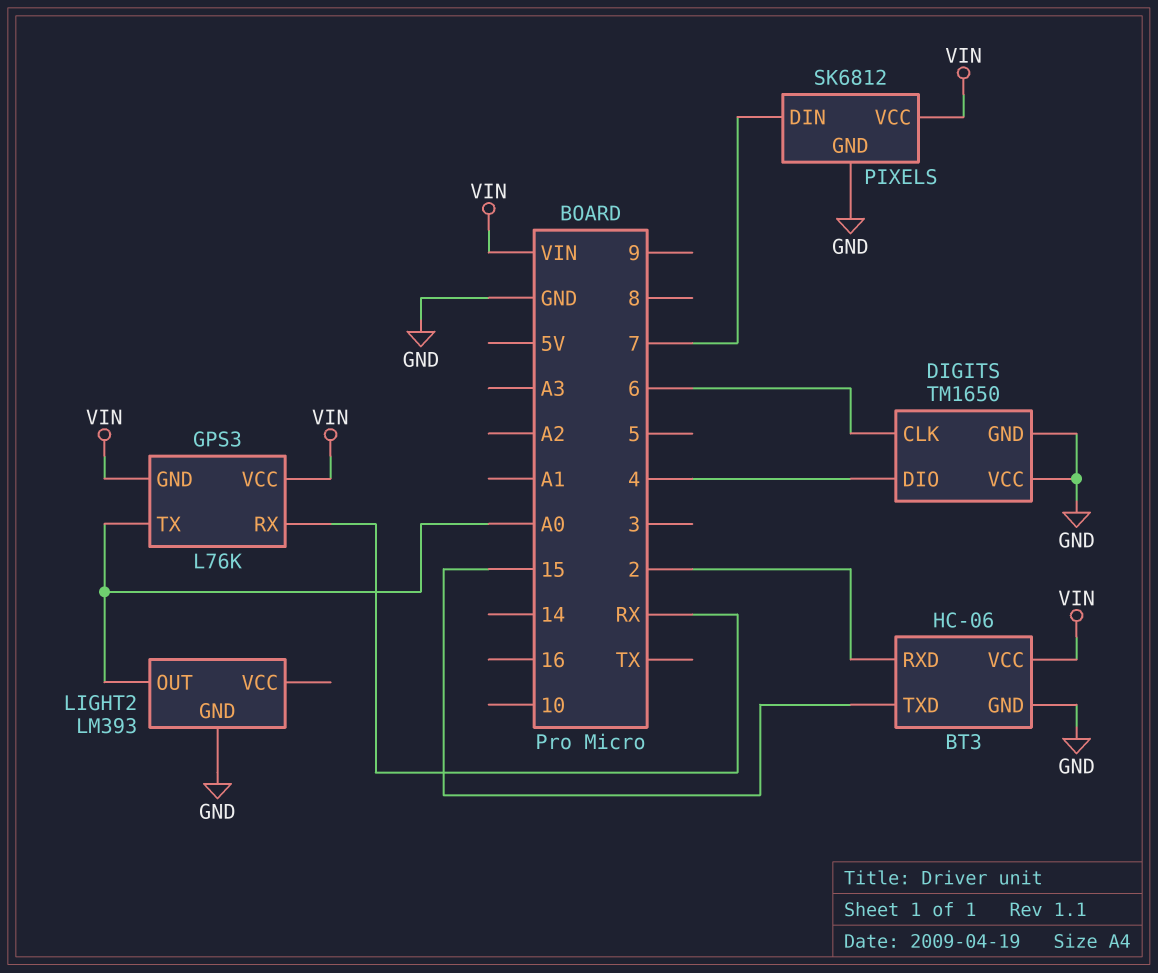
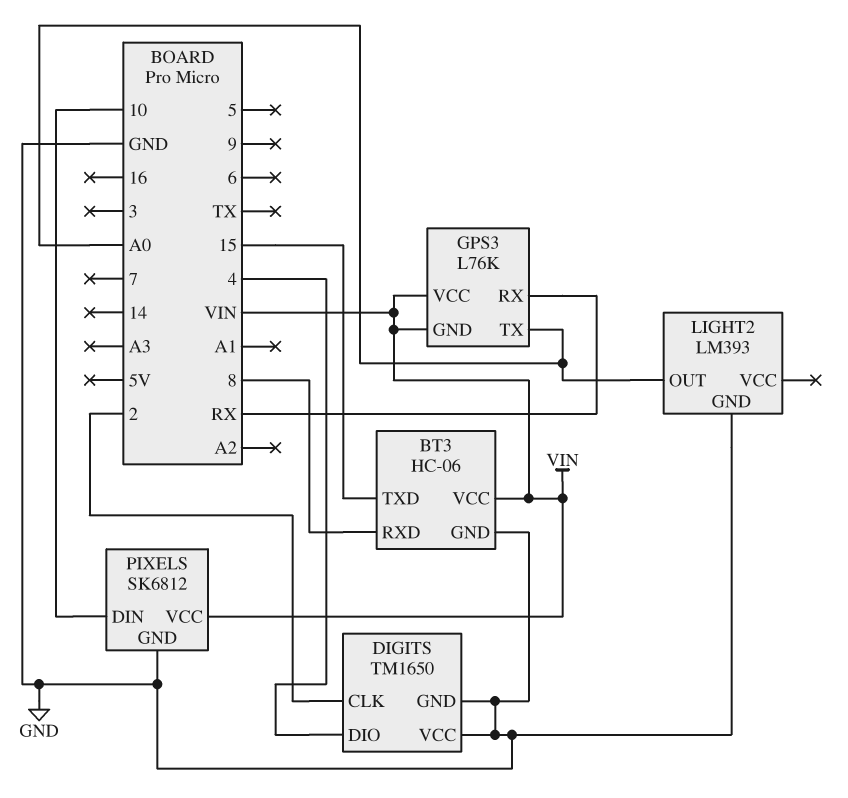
BT3 pin RXD: 2 -> 8
DIGITS pin CLK: 6 -> 2
PIXELS pin DIN: 7 -> 10

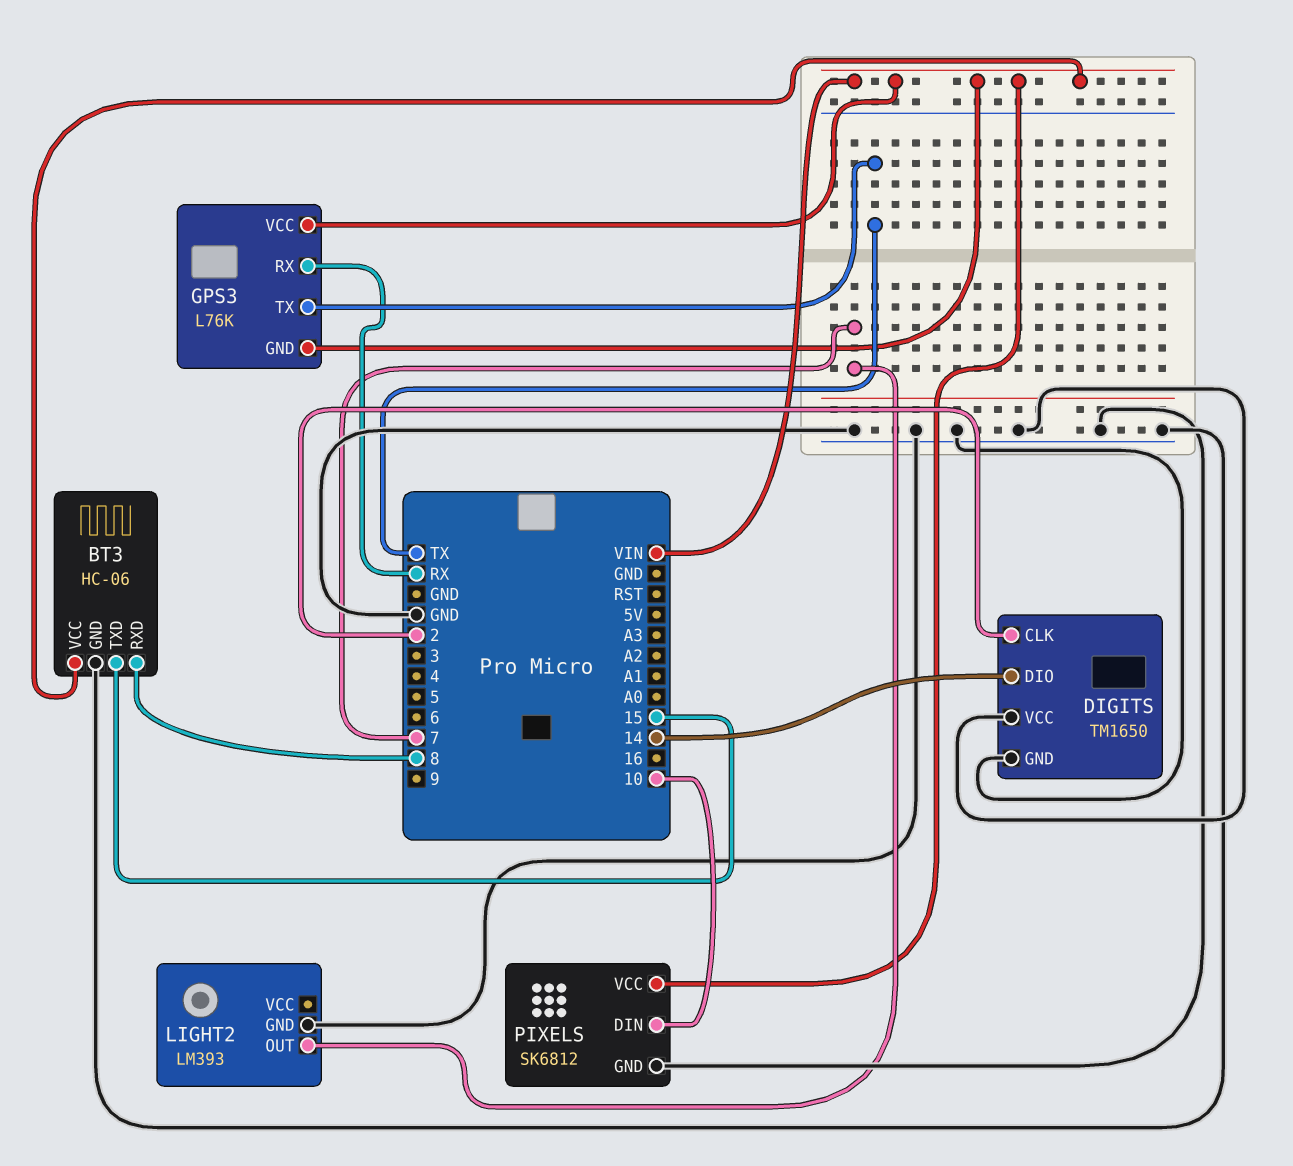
DIGITS pin DIO: 4 -> 14
GPS3 pin TX: A0 -> TX
LIGHT2 pin OUT: A0 -> 7

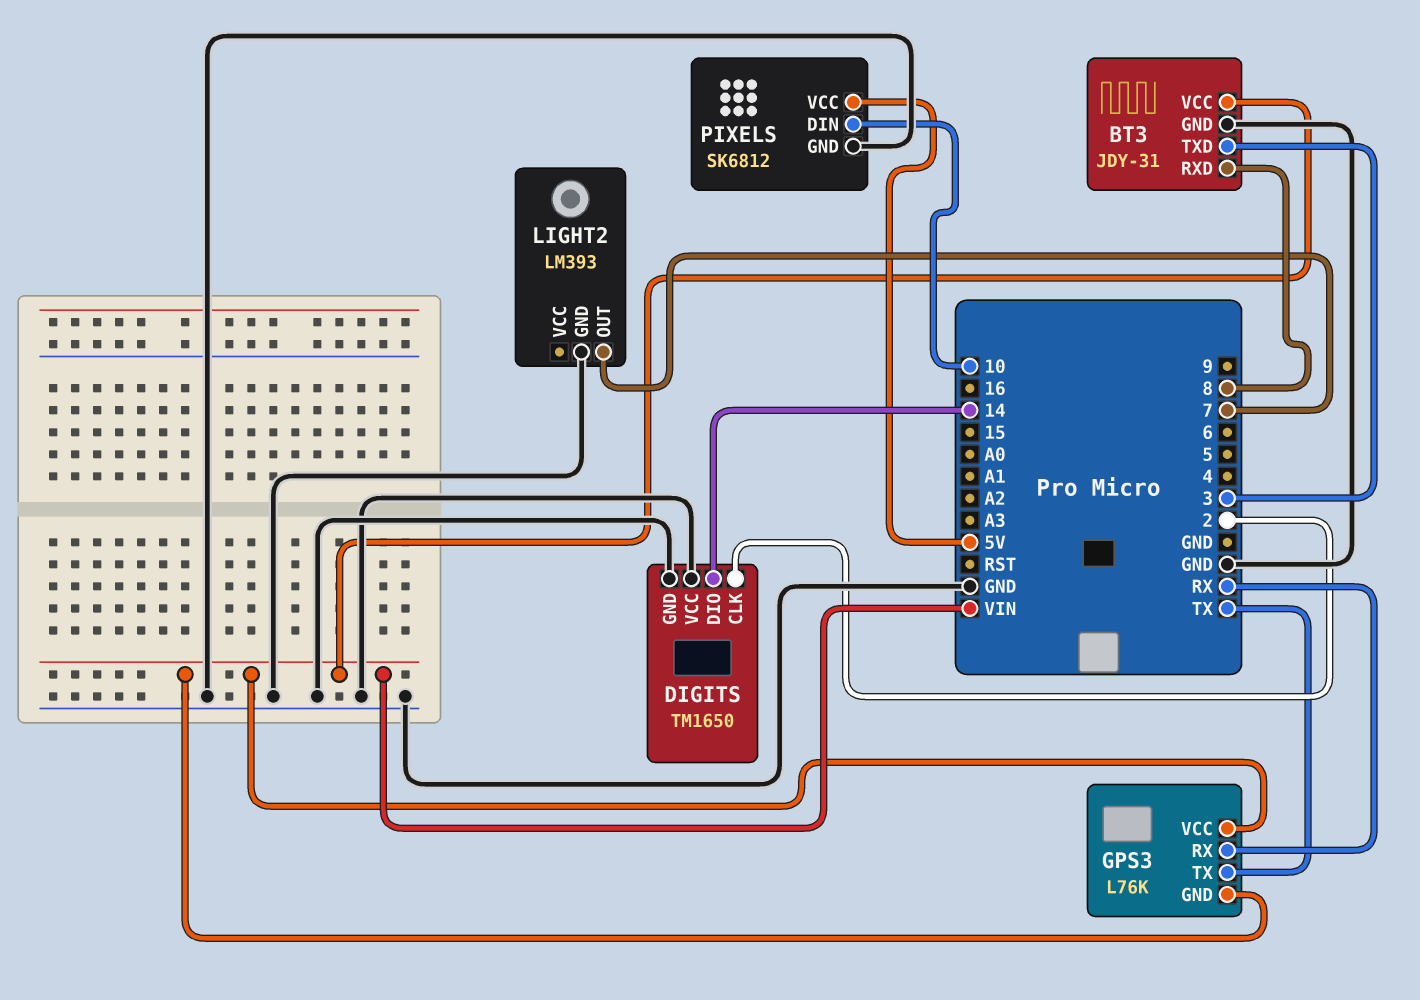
BT3: HC-06 -> JDY-31
BT3 pin TXD: 15 -> 3
PIXELS pin VCC: VIN -> 5V

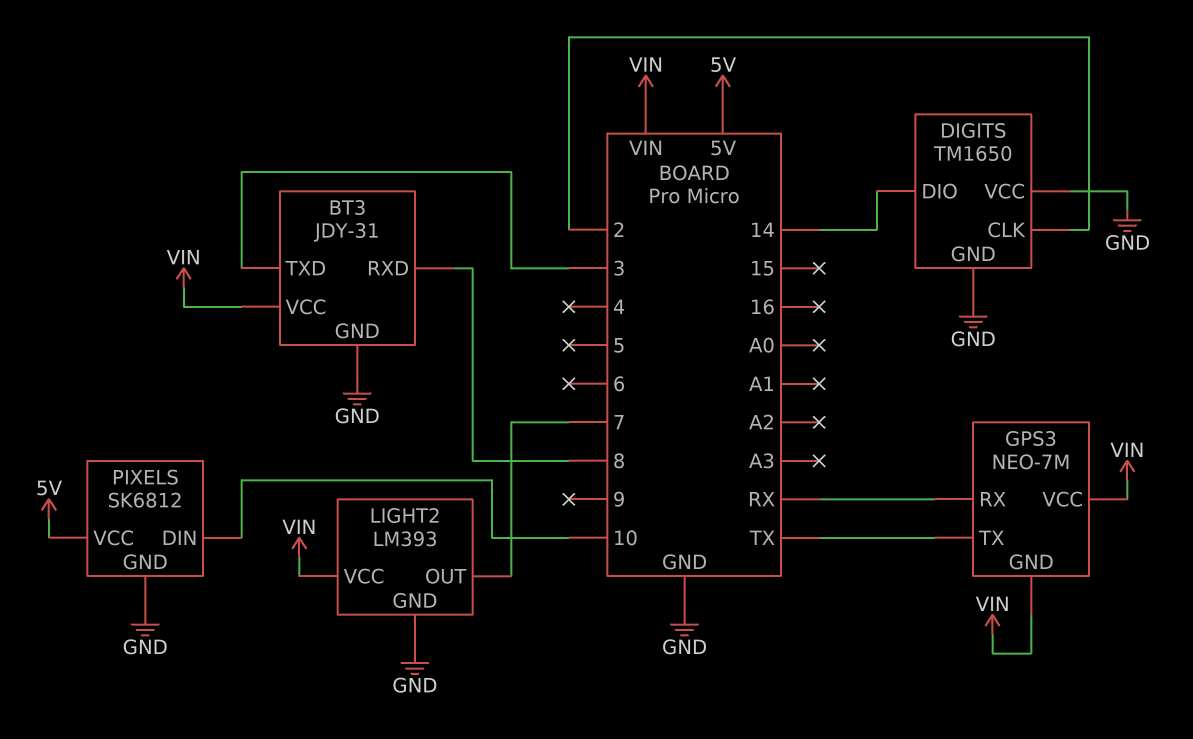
GPS3: L76K -> NEO-7M
LIGHT2 pin VCC: none -> VIN

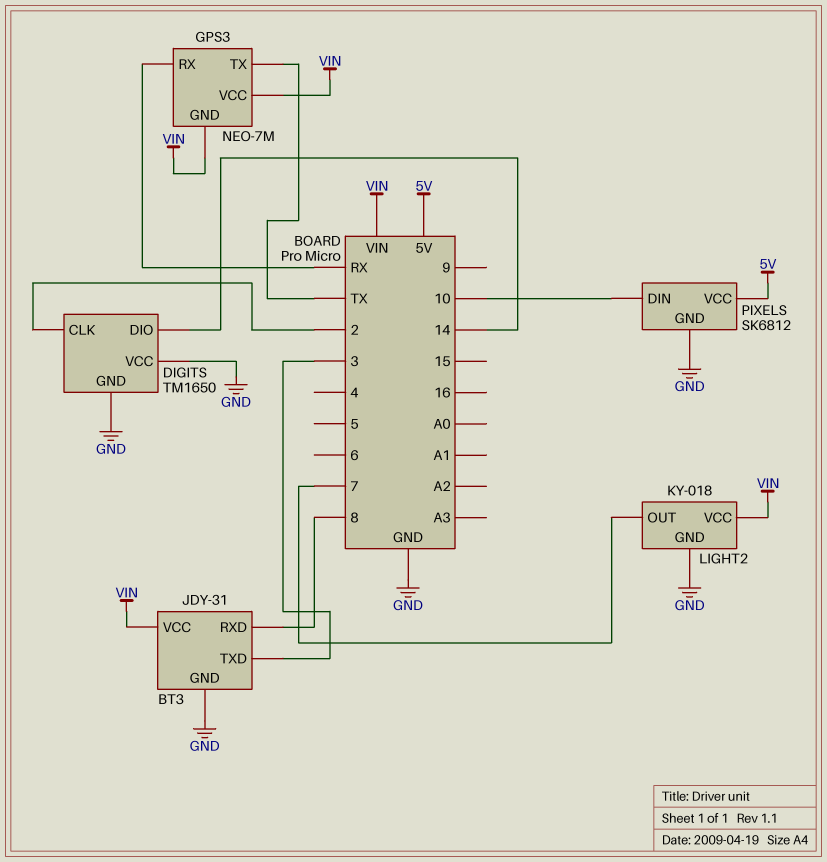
LIGHT2: LM393 -> KY-018

